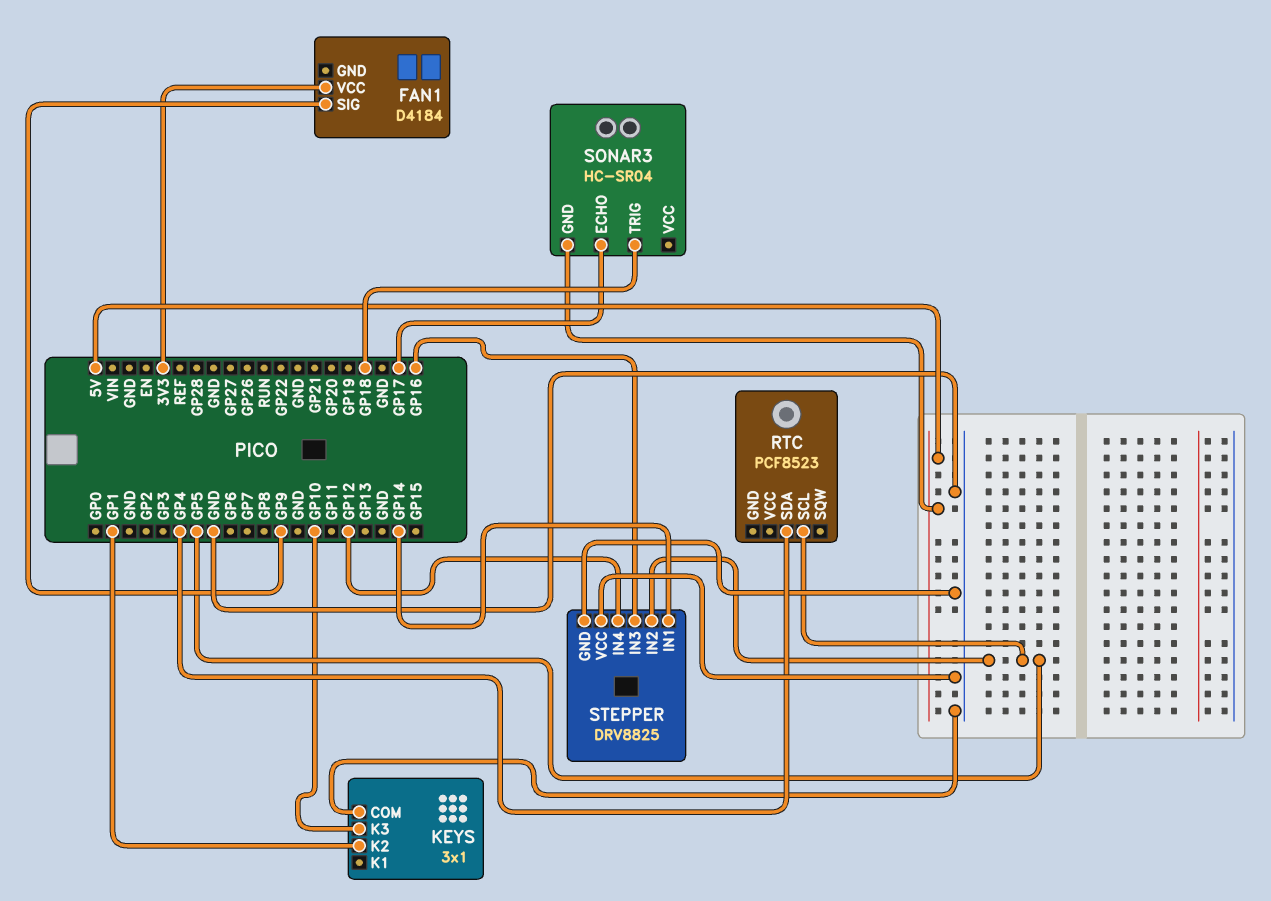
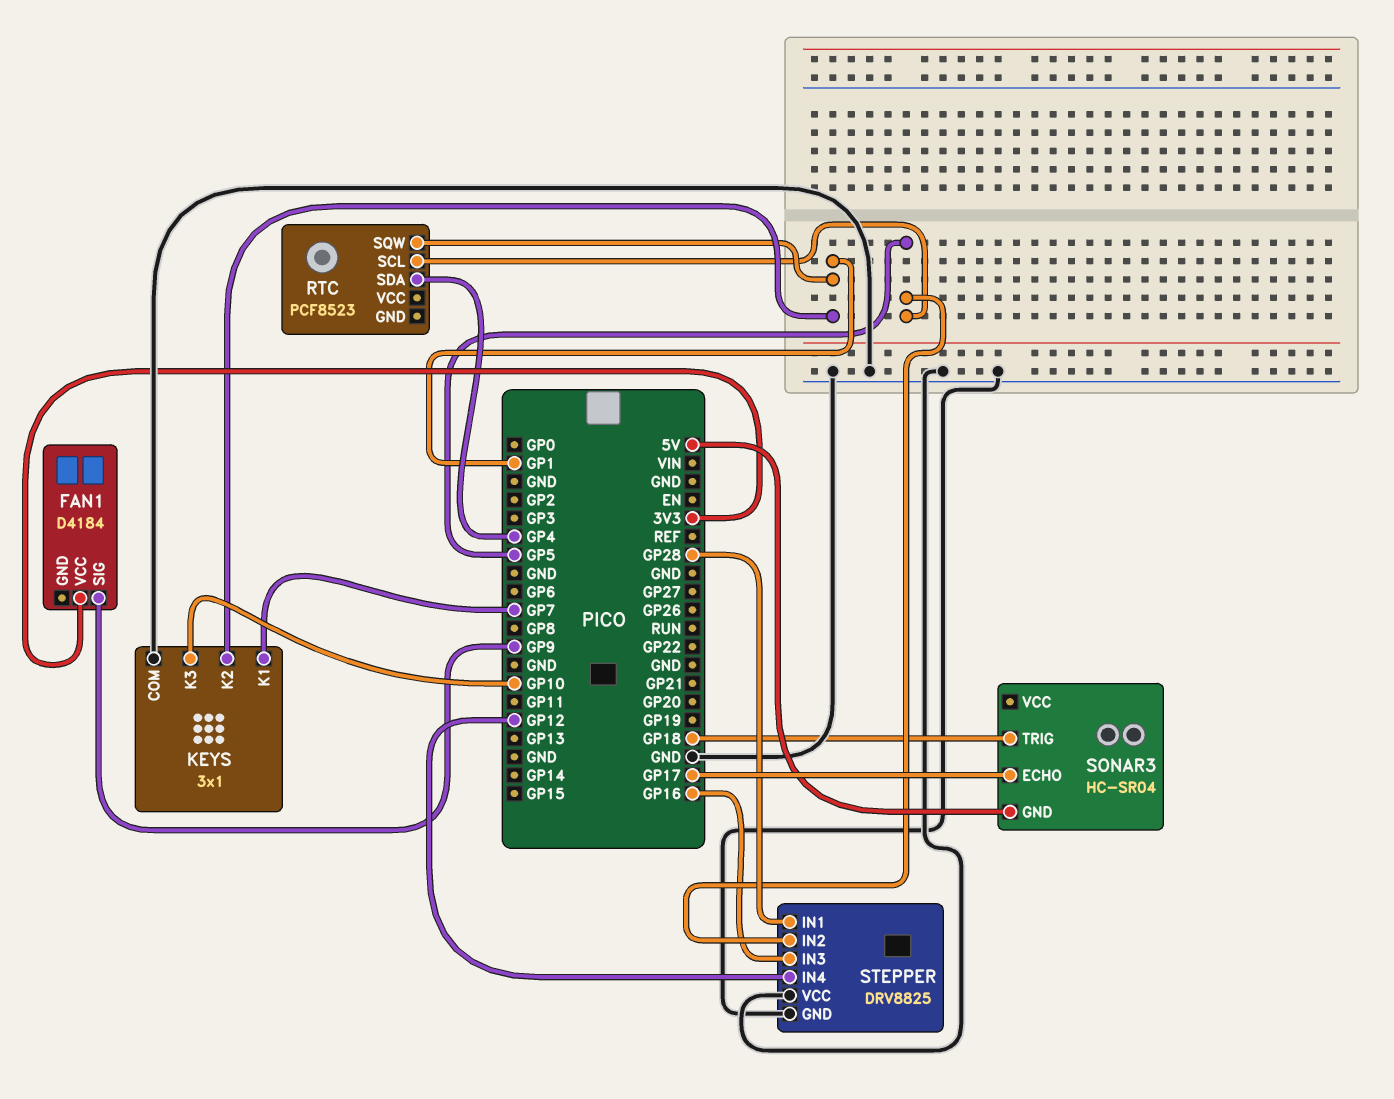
KEYS pin K1: none -> GP7
RTC pin SQW: none -> GP1
STEPPER pin IN1: GP14 -> GP28

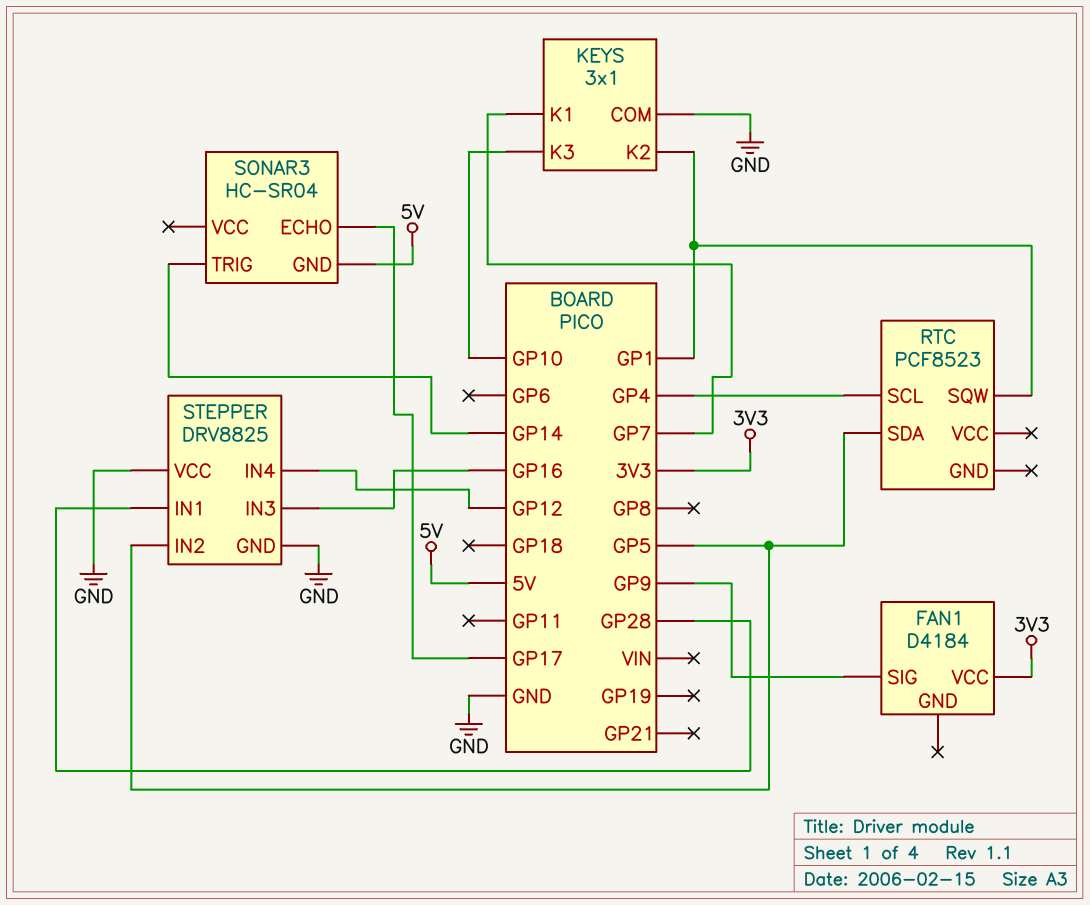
RTC pin SCL: GP5 -> GP4
RTC pin SDA: GP4 -> GP5
SONAR3 pin TRIG: GP18 -> GP14

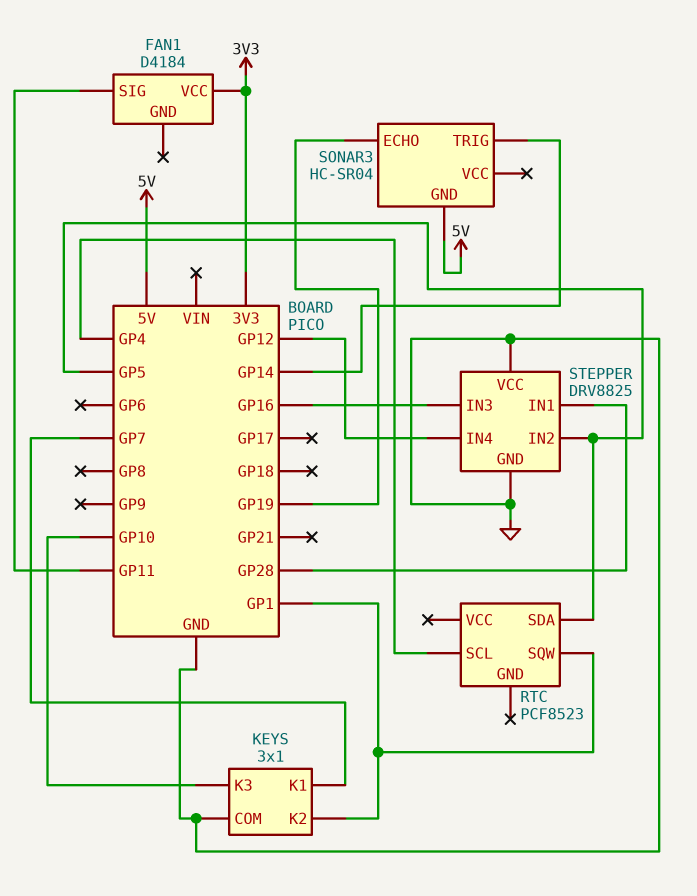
FAN1 pin SIG: GP9 -> GP11
SONAR3 pin ECHO: GP17 -> GP19

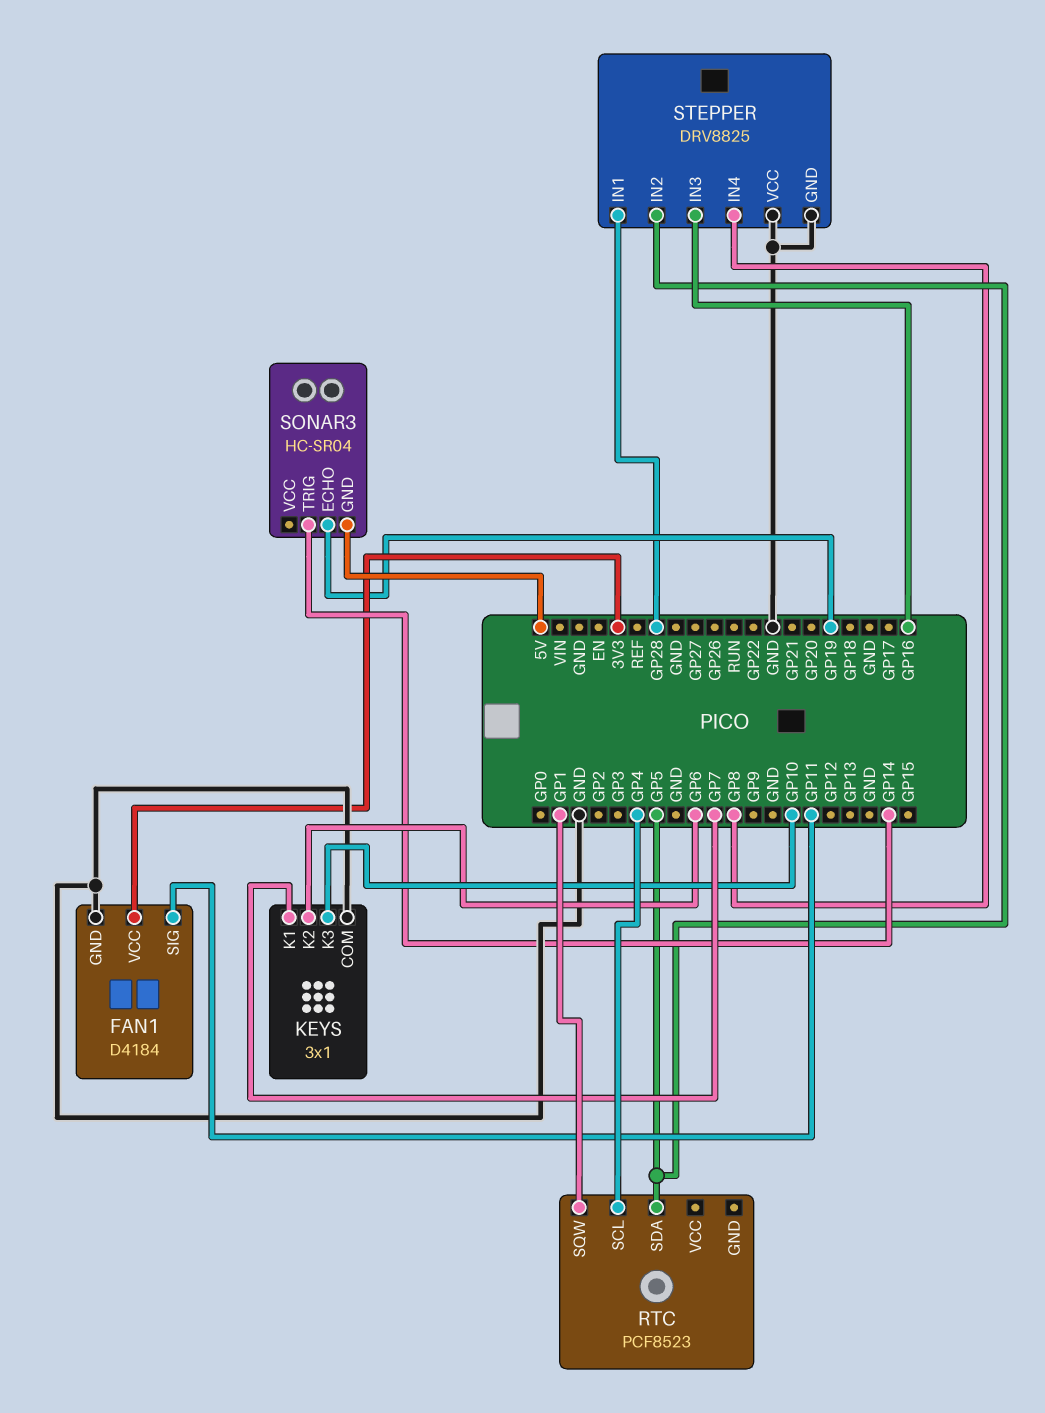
FAN1 pin GND: none -> GND
KEYS pin K2: GP1 -> GP6
STEPPER pin IN4: GP12 -> GP8

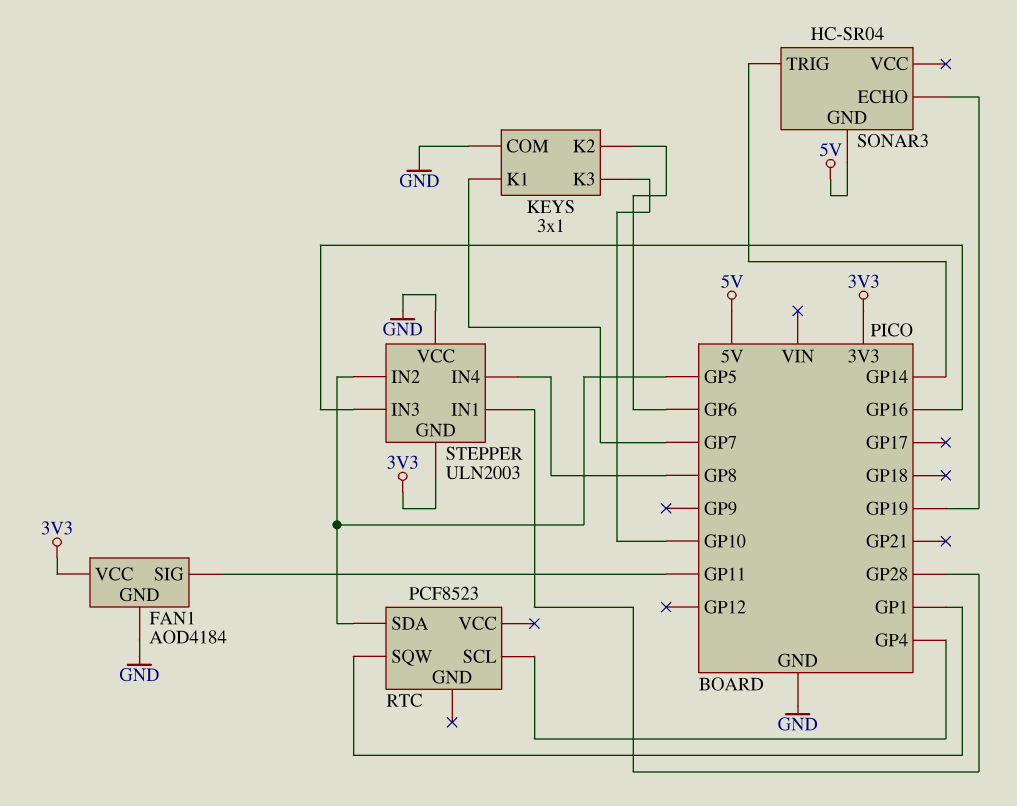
FAN1: D4184 -> AOD4184
STEPPER: DRV8825 -> ULN2003
STEPPER pin GND: GND -> 3V3

